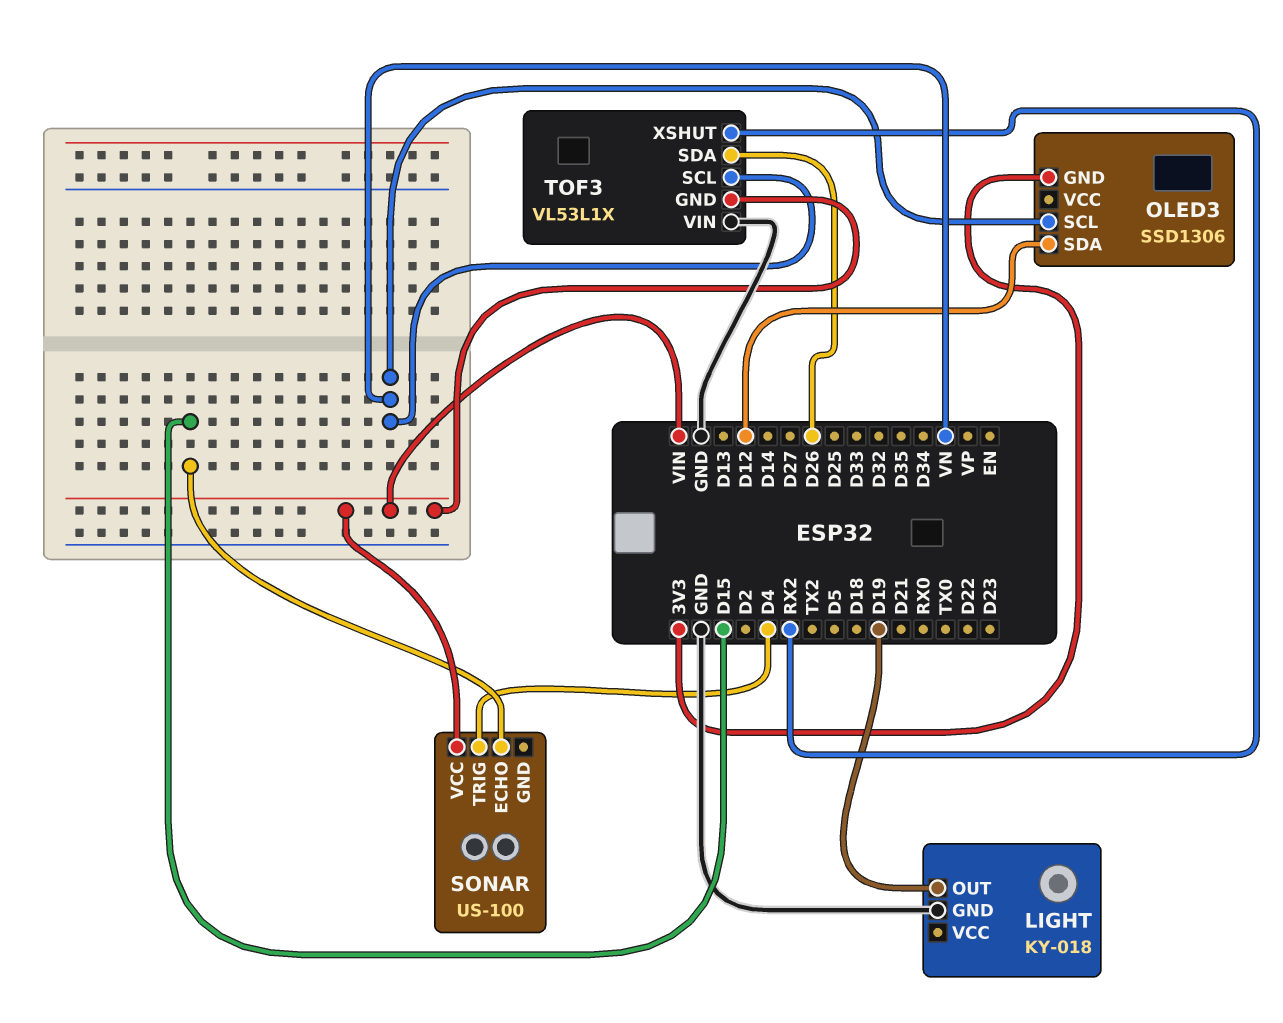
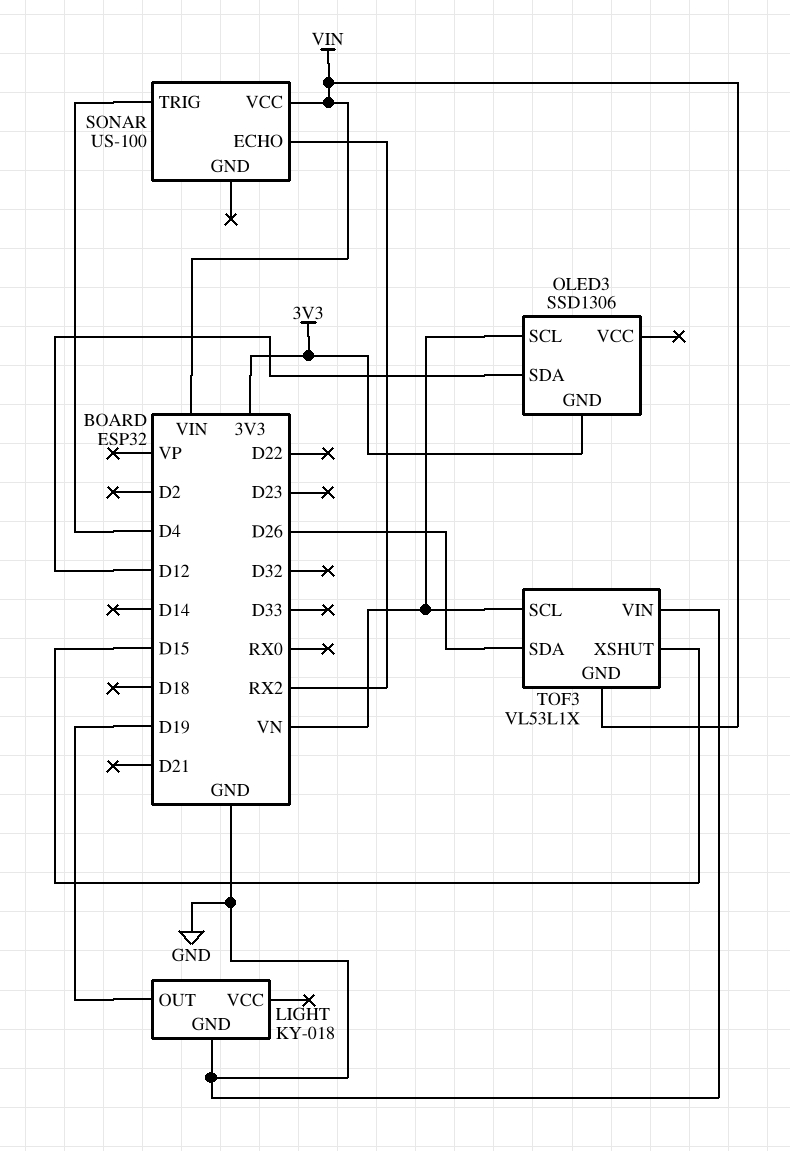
SONAR pin ECHO: D15 -> RX2
TOF3 pin XSHUT: RX2 -> D15

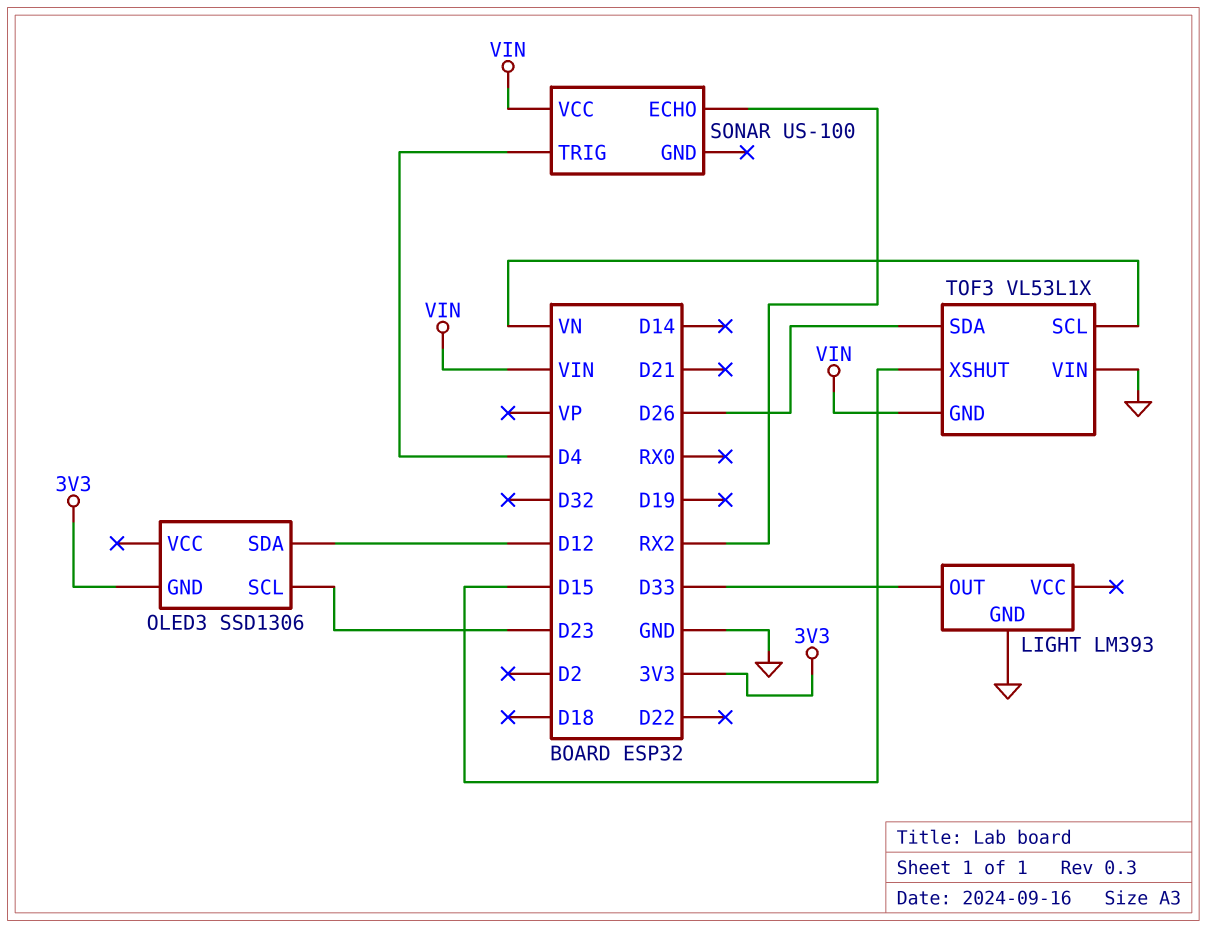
LIGHT: KY-018 -> LM393
LIGHT pin OUT: D19 -> D33
OLED3 pin SCL: VN -> D23

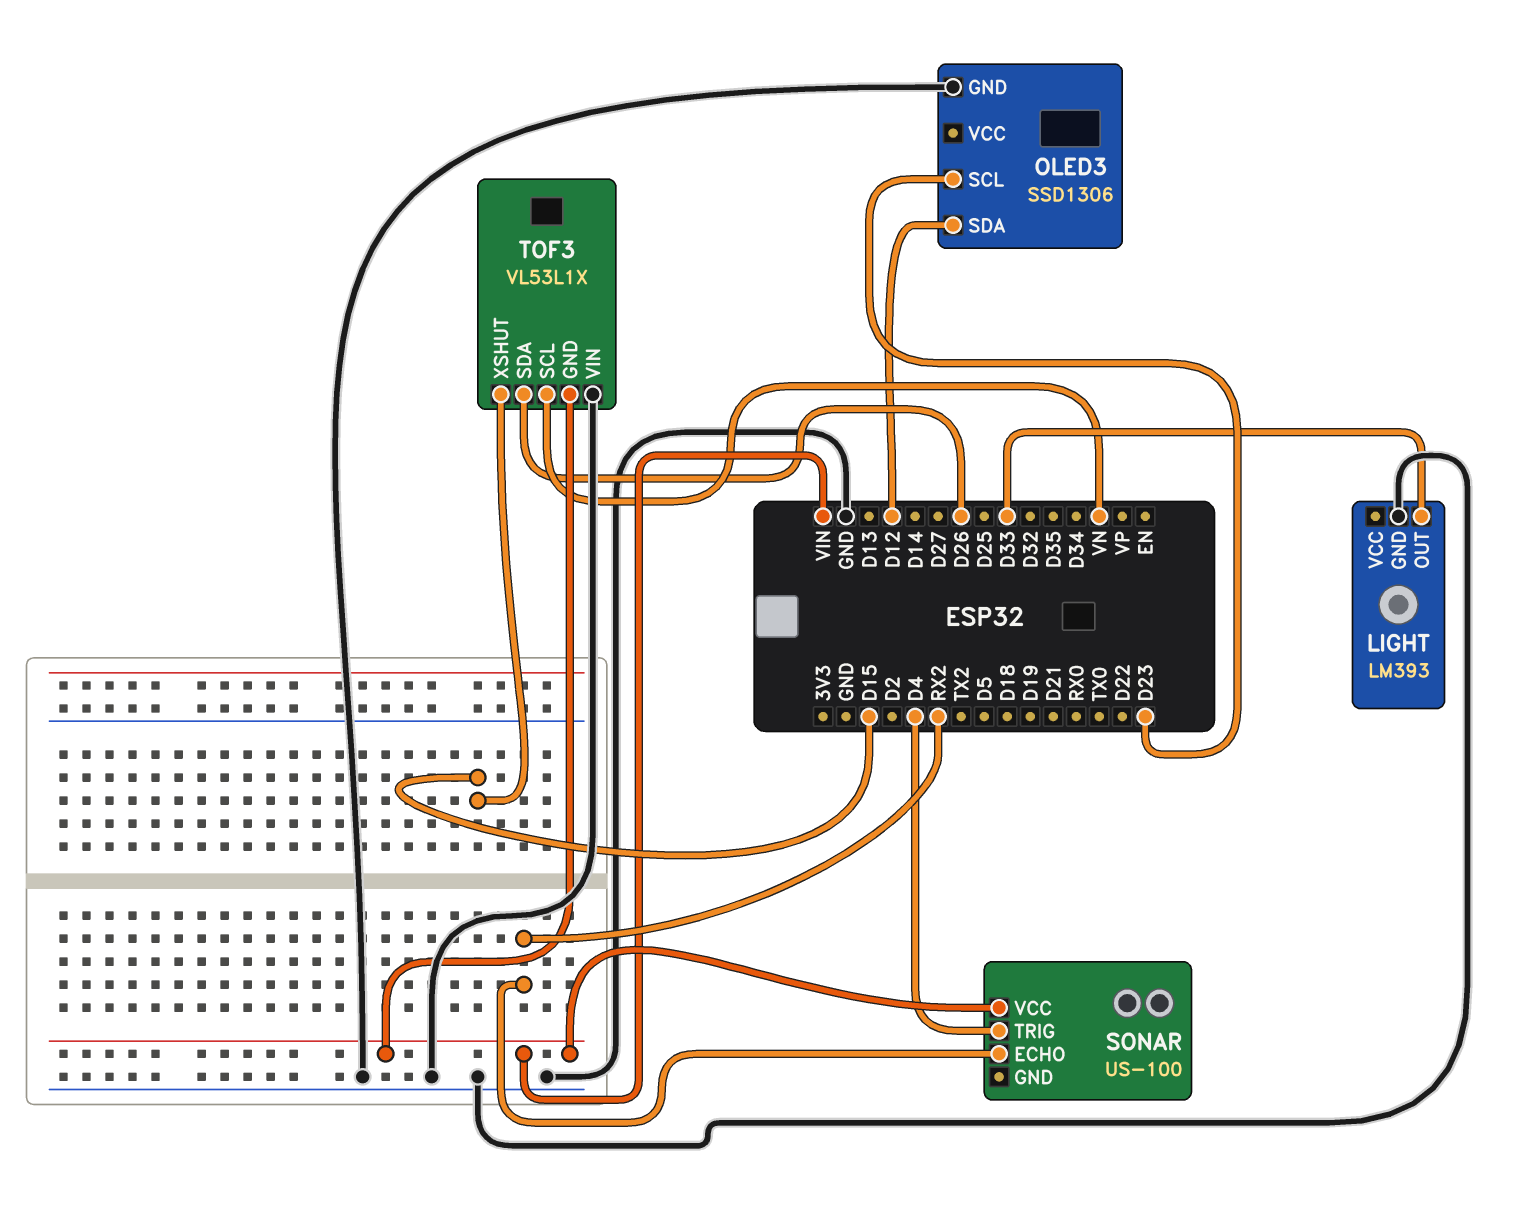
OLED3 pin GND: 3V3 -> GND

